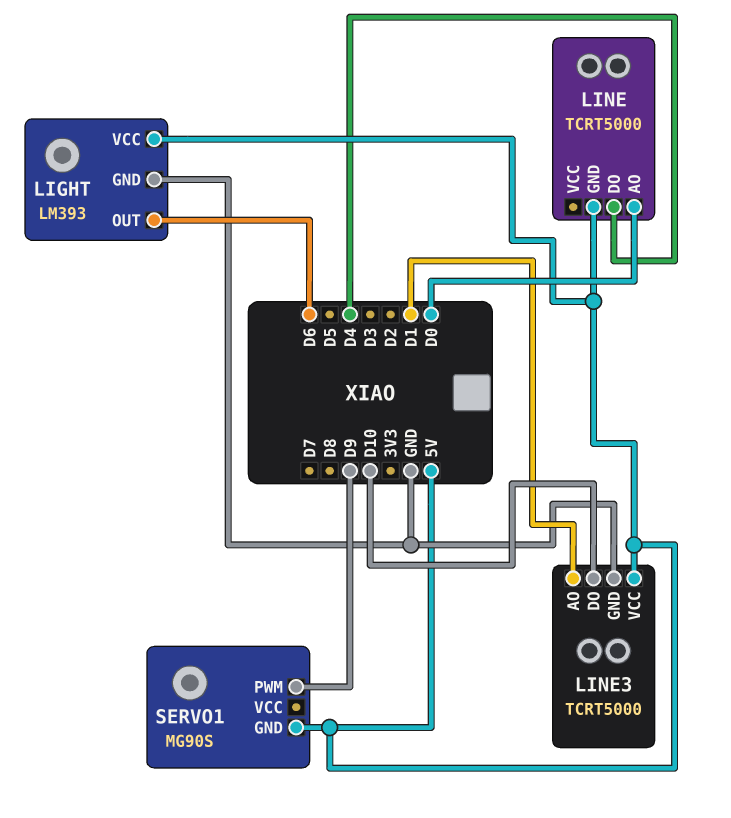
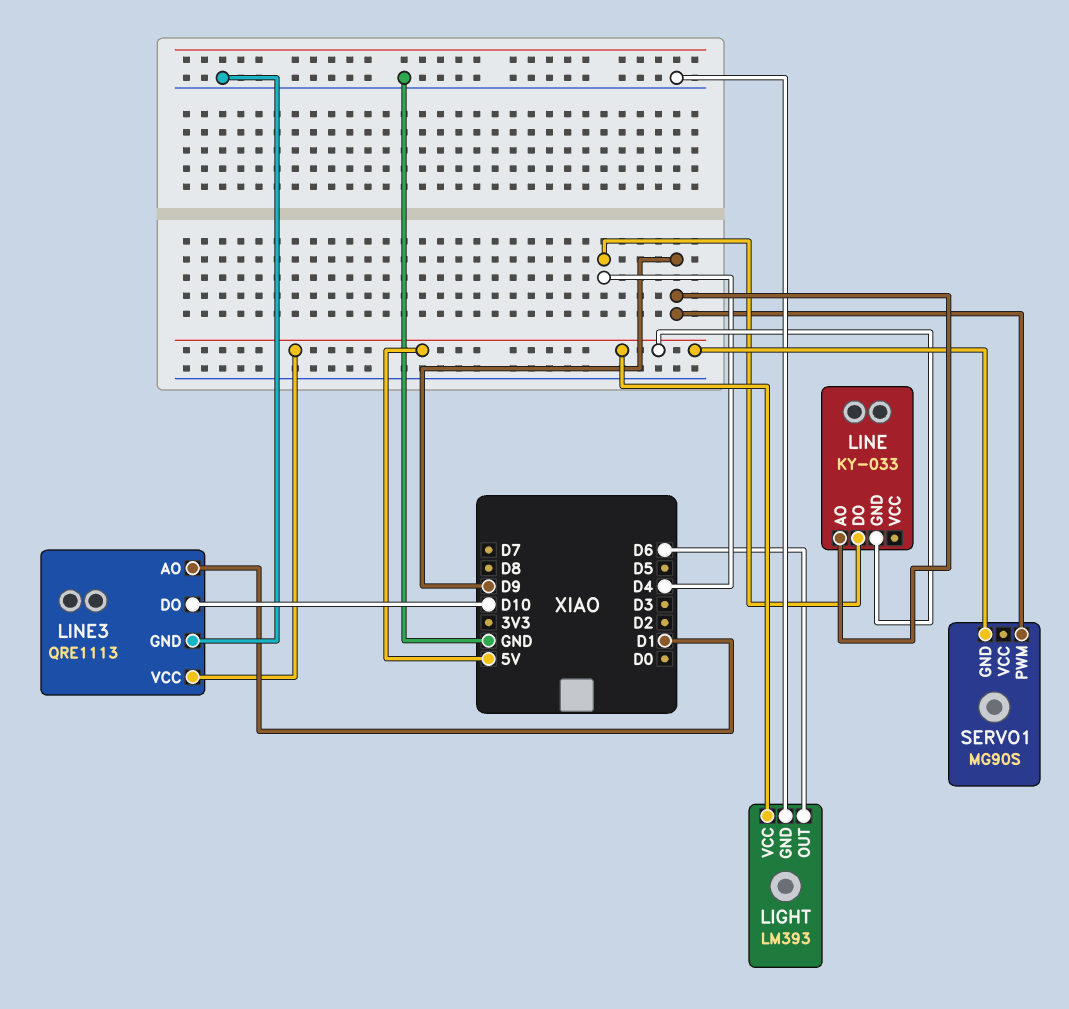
LINE: TCRT5000 -> KY-033
LINE pin AO: D0 -> D9
LINE3: TCRT5000 -> QRE1113

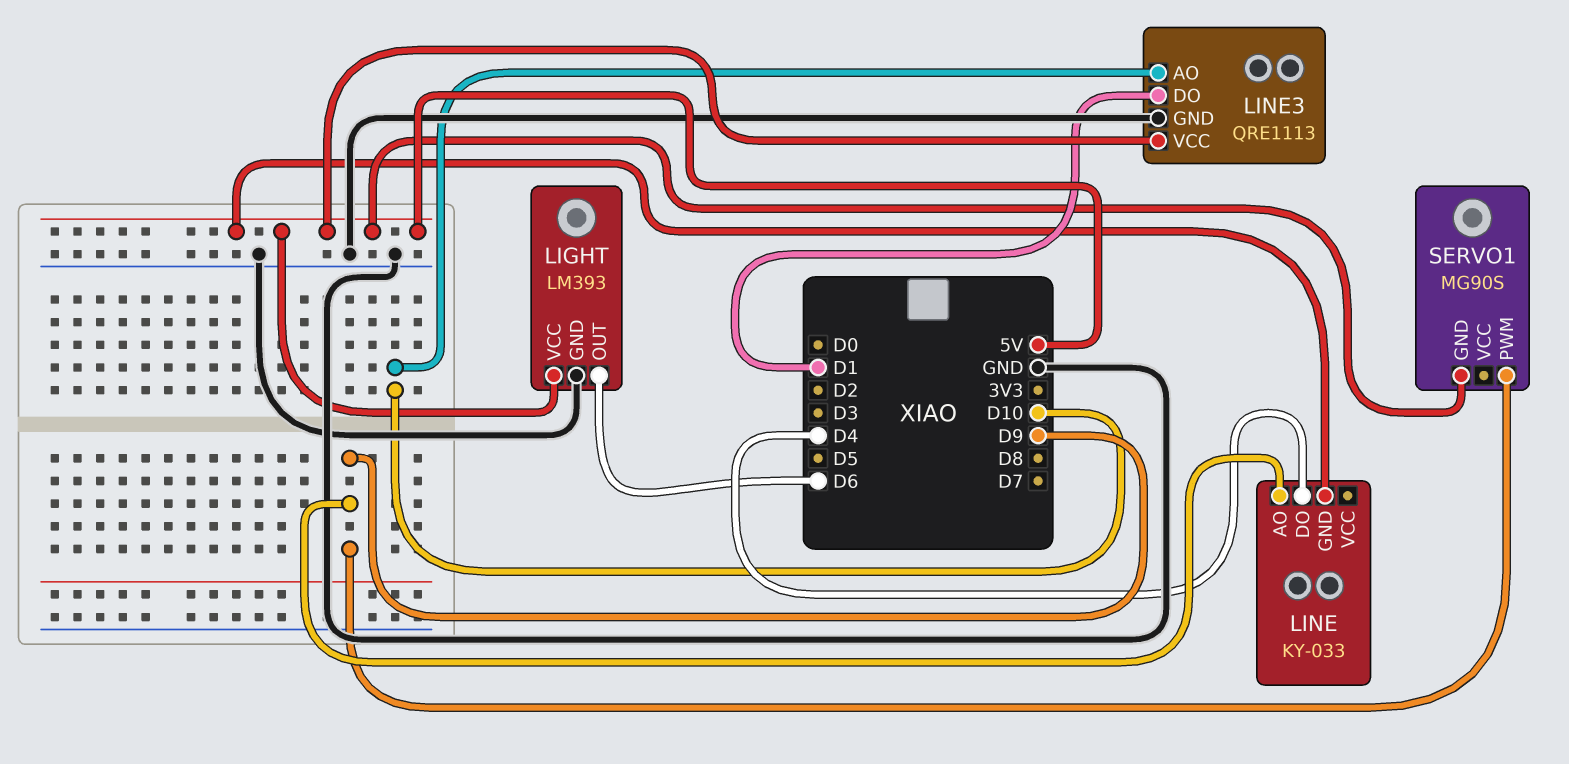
LINE3 pin AO: D1 -> D10
LINE3 pin DO: D10 -> D1

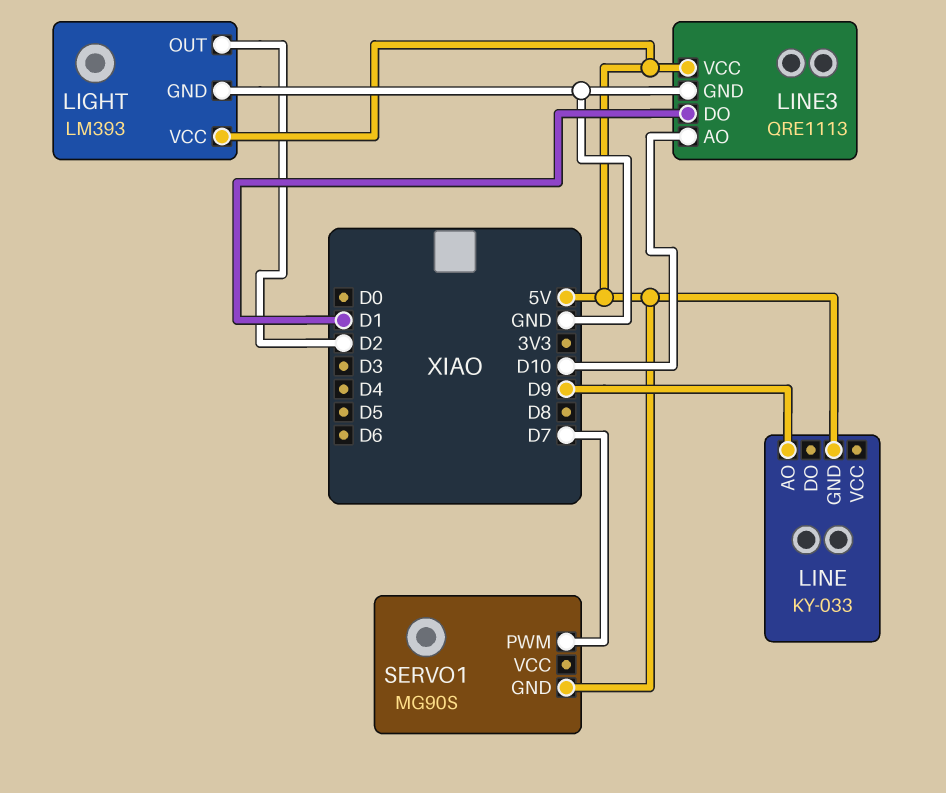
LIGHT pin OUT: D6 -> D2
LINE pin DO: D4 -> none
SERVO1 pin PWM: D9 -> D7

